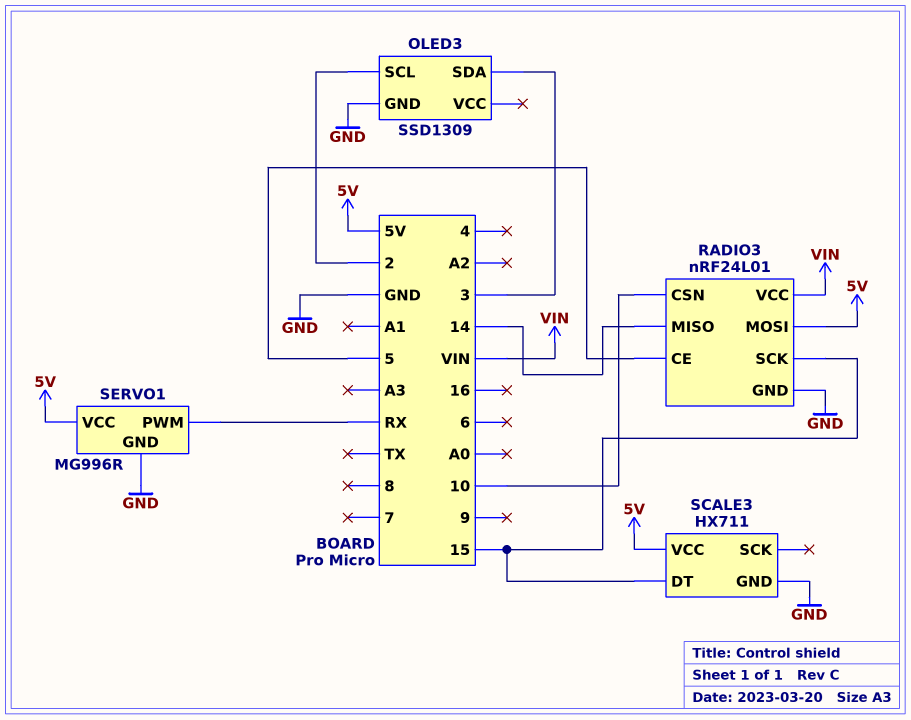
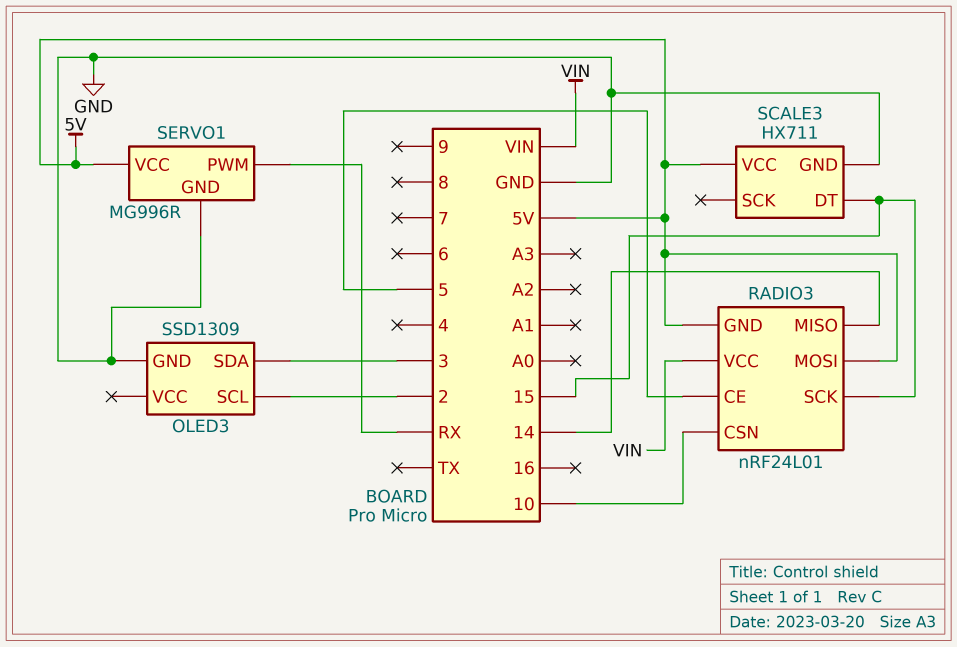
RADIO3 pin GND: GND -> 5V

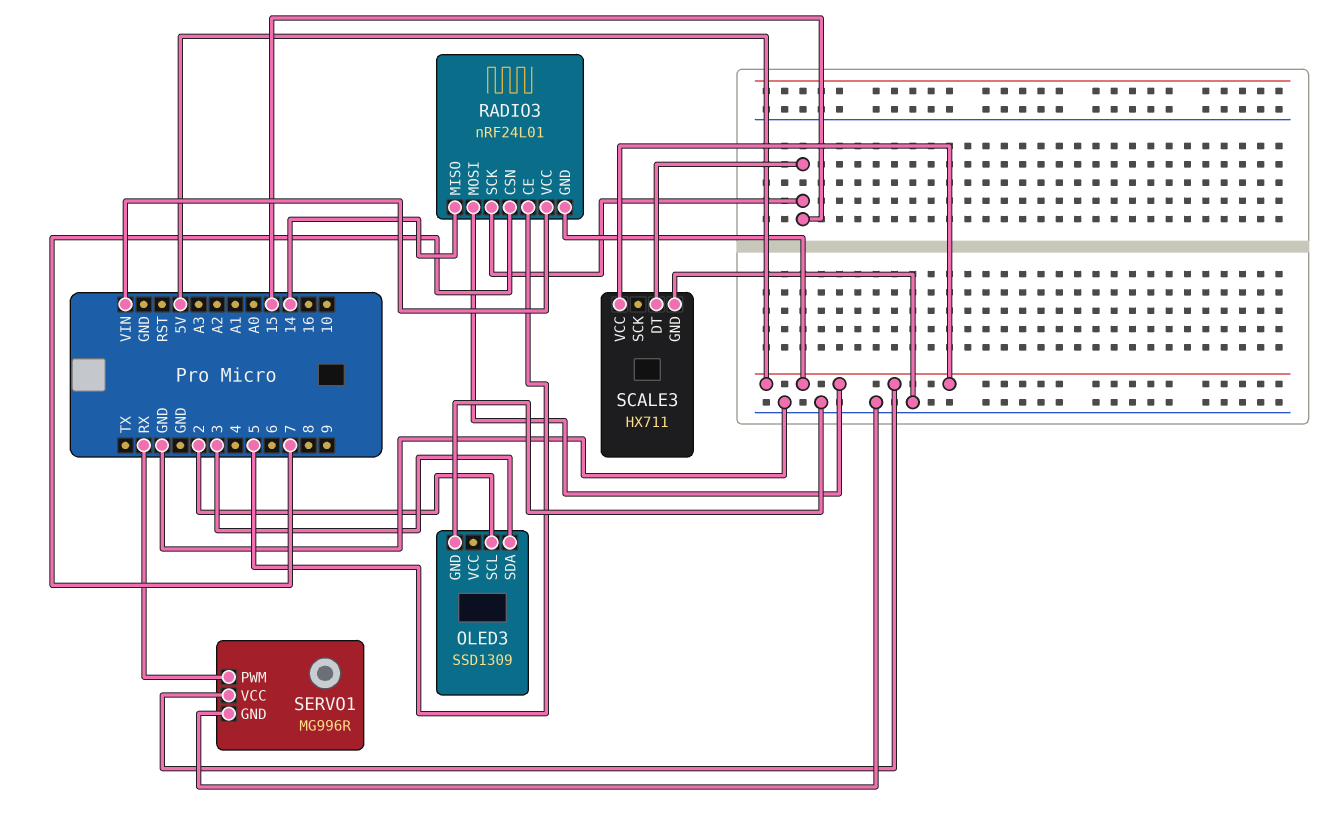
RADIO3 pin CSN: 10 -> 7

